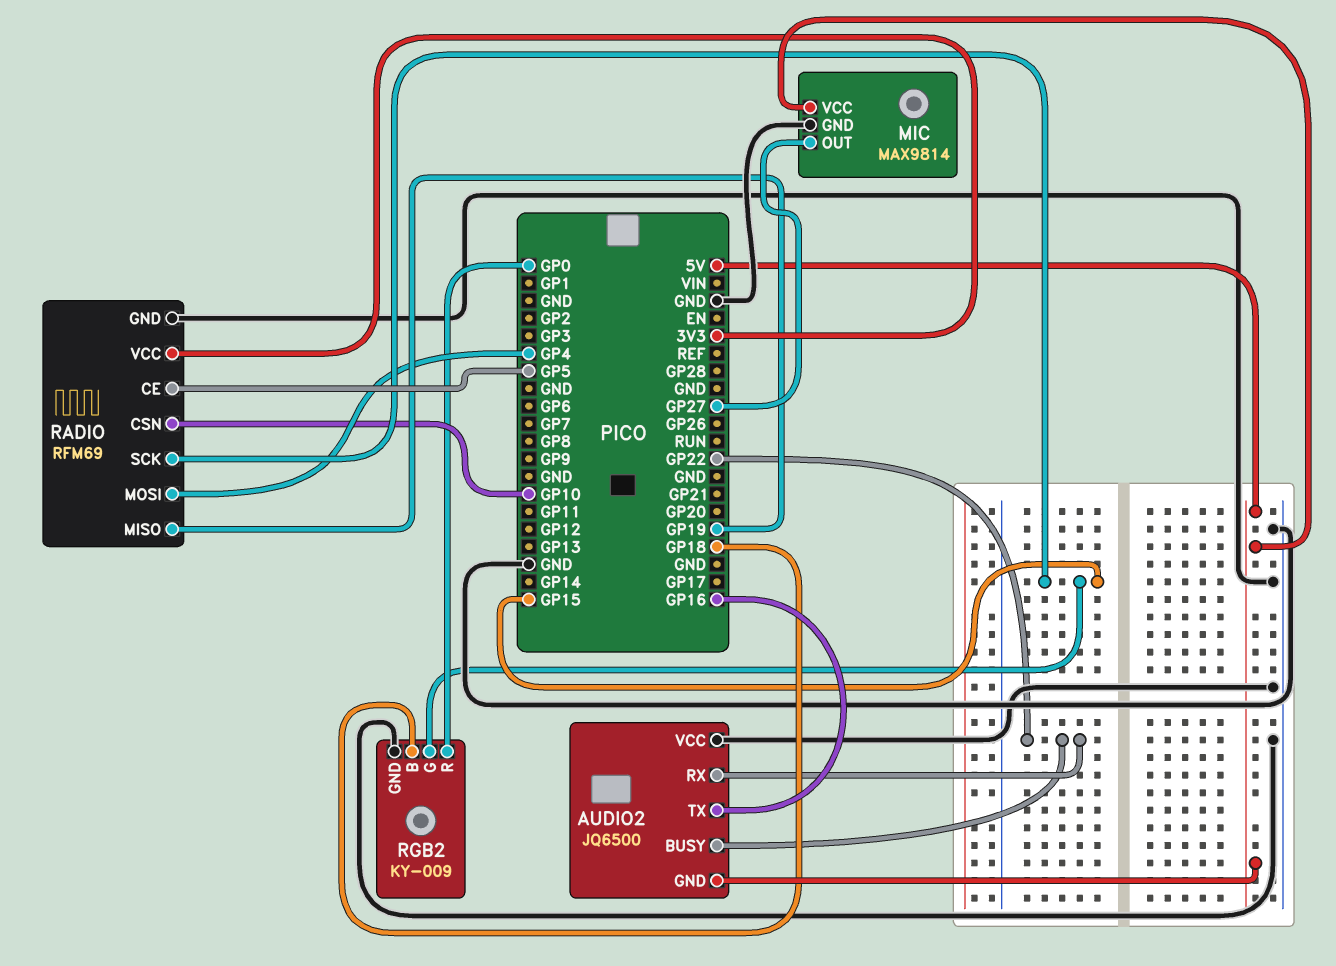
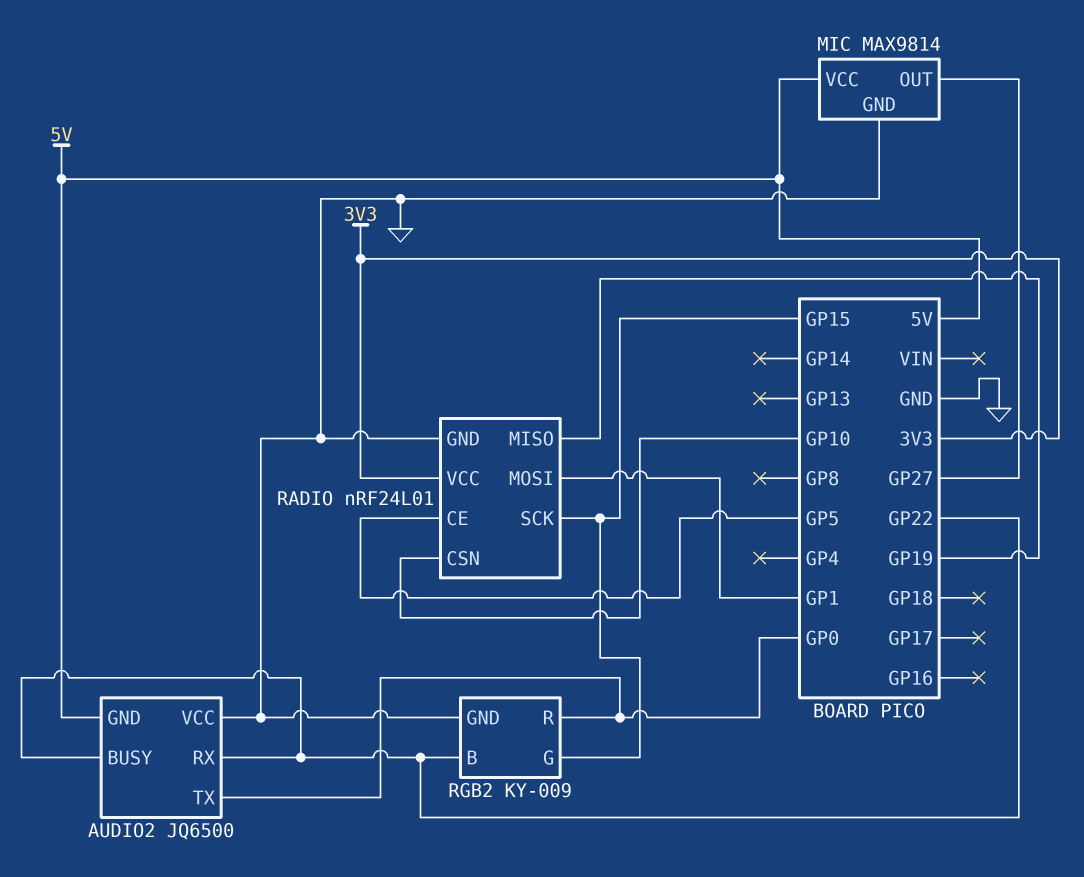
AUDIO2 pin TX: GP16 -> GP0
RADIO: RFM69 -> nRF24L01
RADIO pin MOSI: GP4 -> GP1
RGB2 pin B: GP18 -> GP22

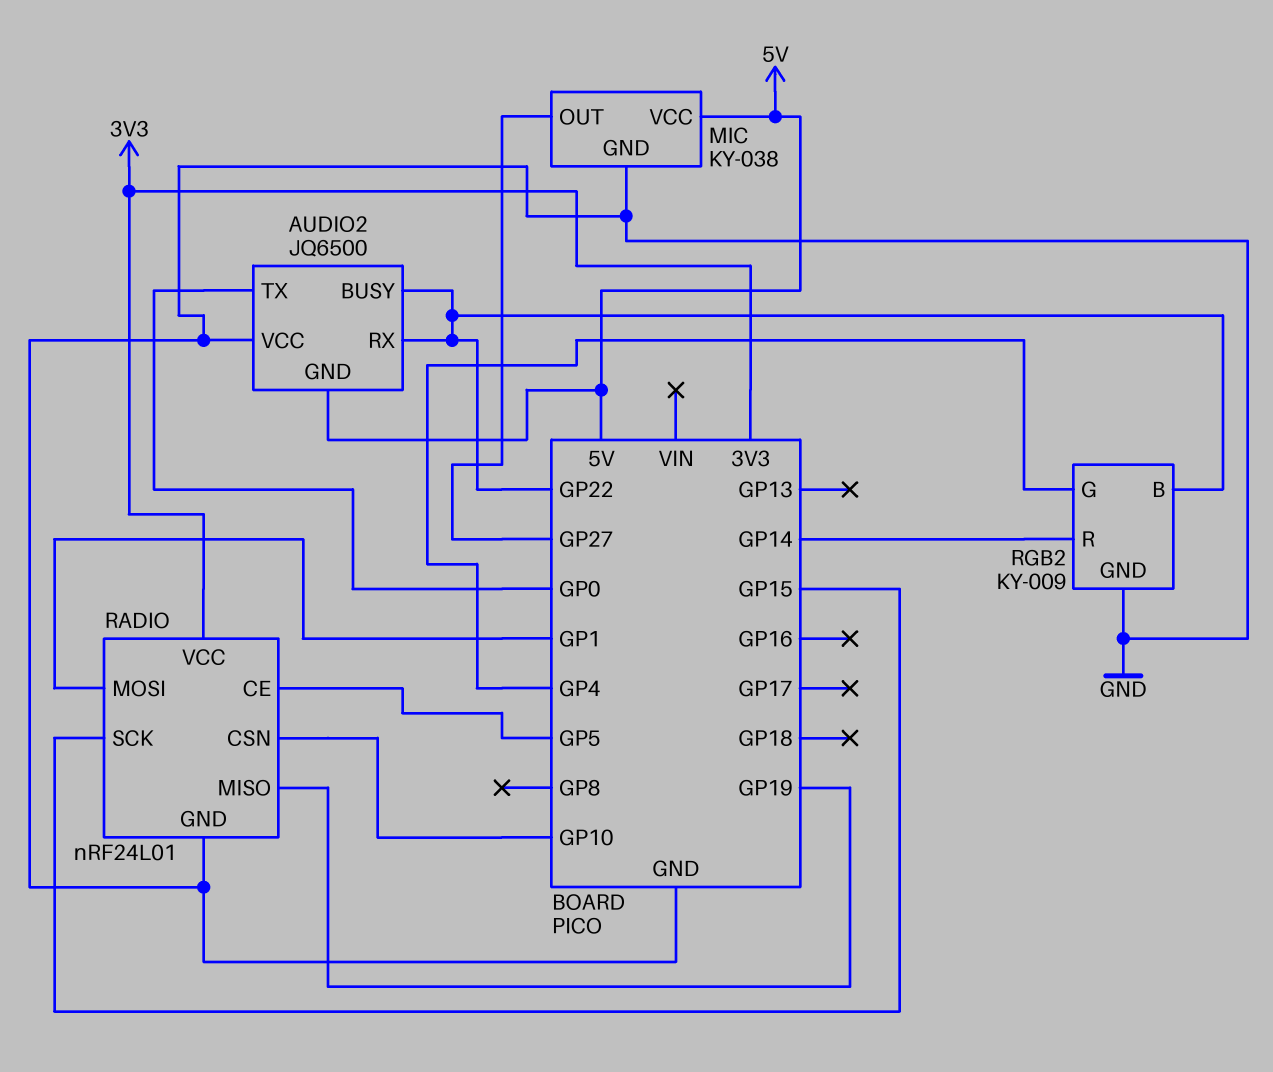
MIC: MAX9814 -> KY-038
RGB2 pin G: GP15 -> GP4
RGB2 pin R: GP0 -> GP14

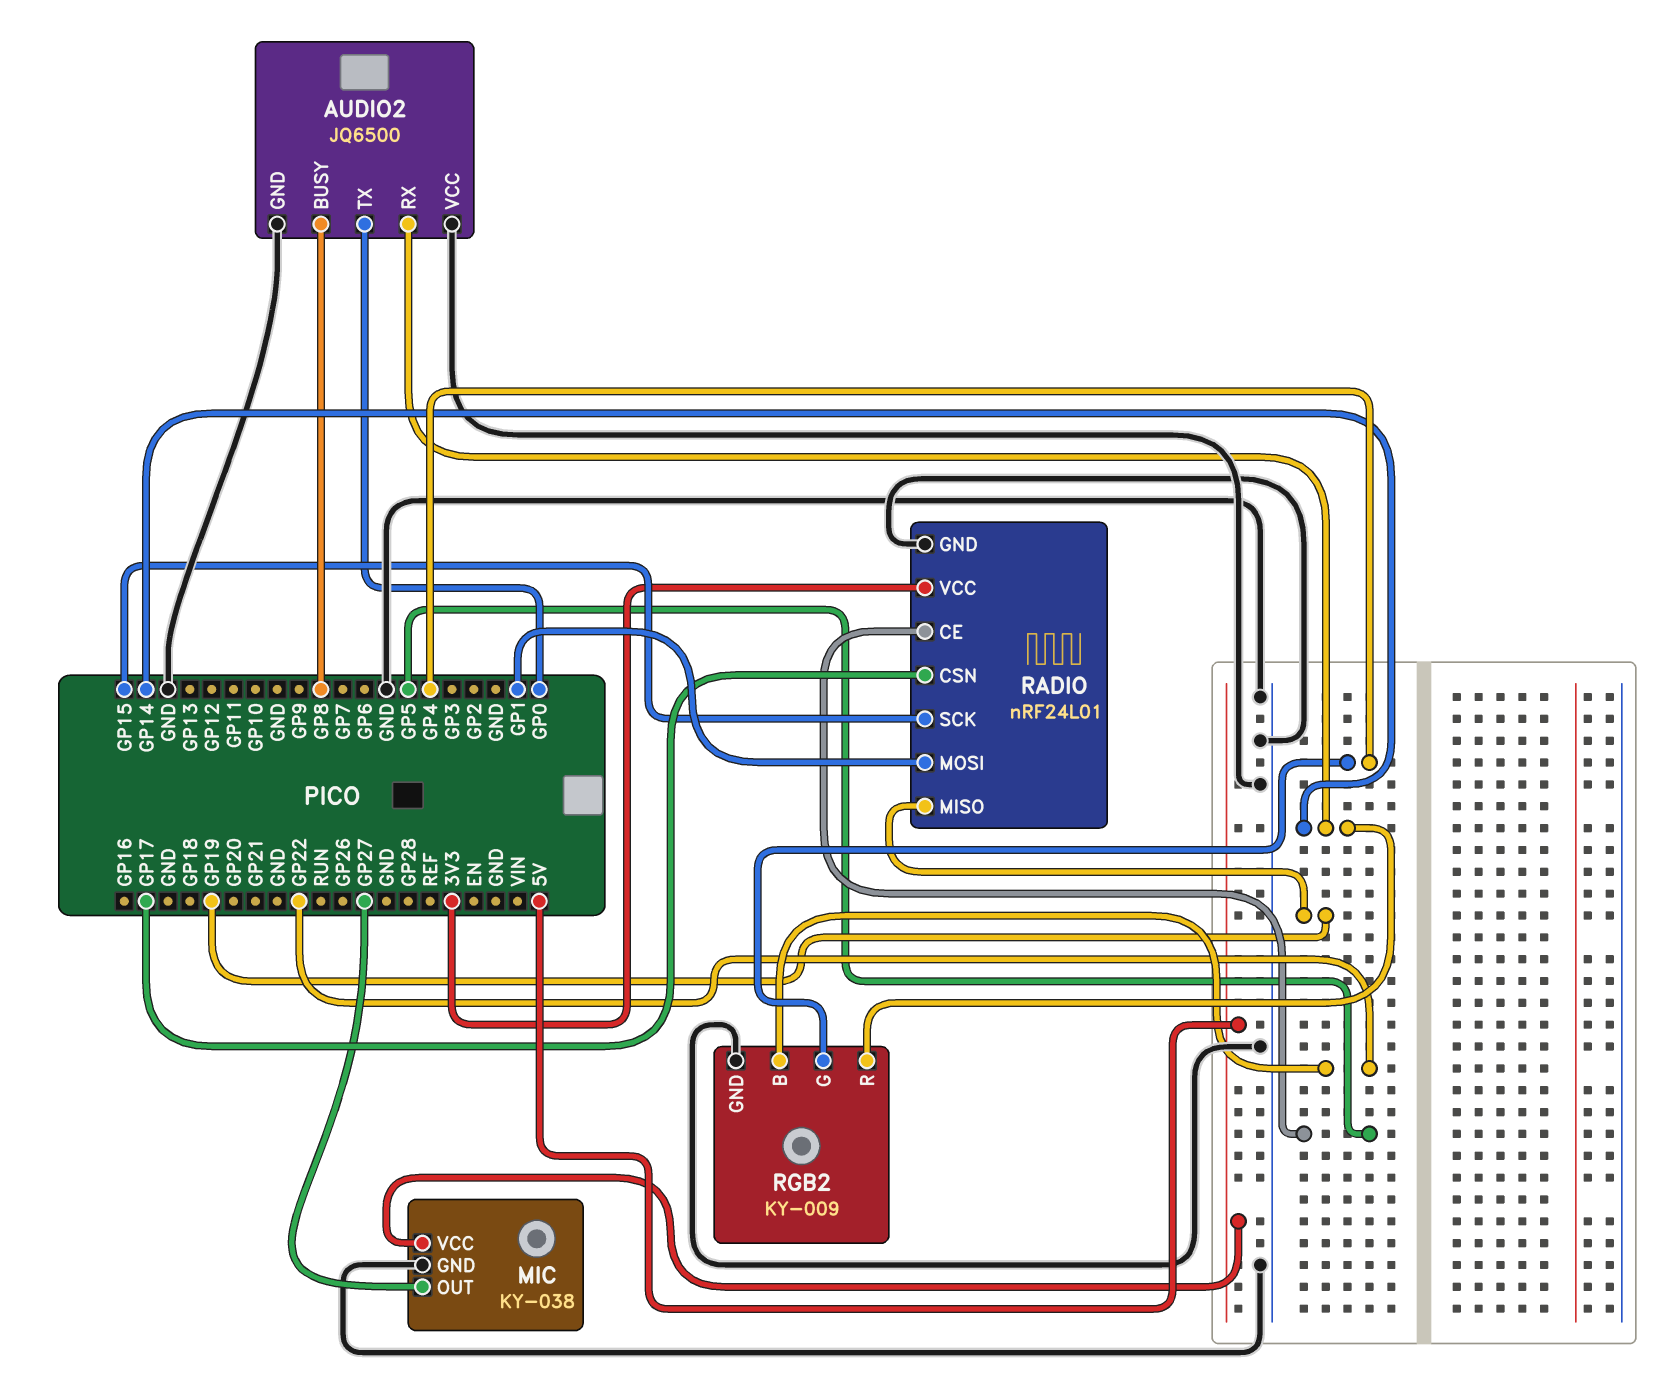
AUDIO2 pin BUSY: GP22 -> GP8
AUDIO2 pin GND: 5V -> GND
AUDIO2 pin RX: GP22 -> GP14
RADIO pin CSN: GP10 -> GP17

